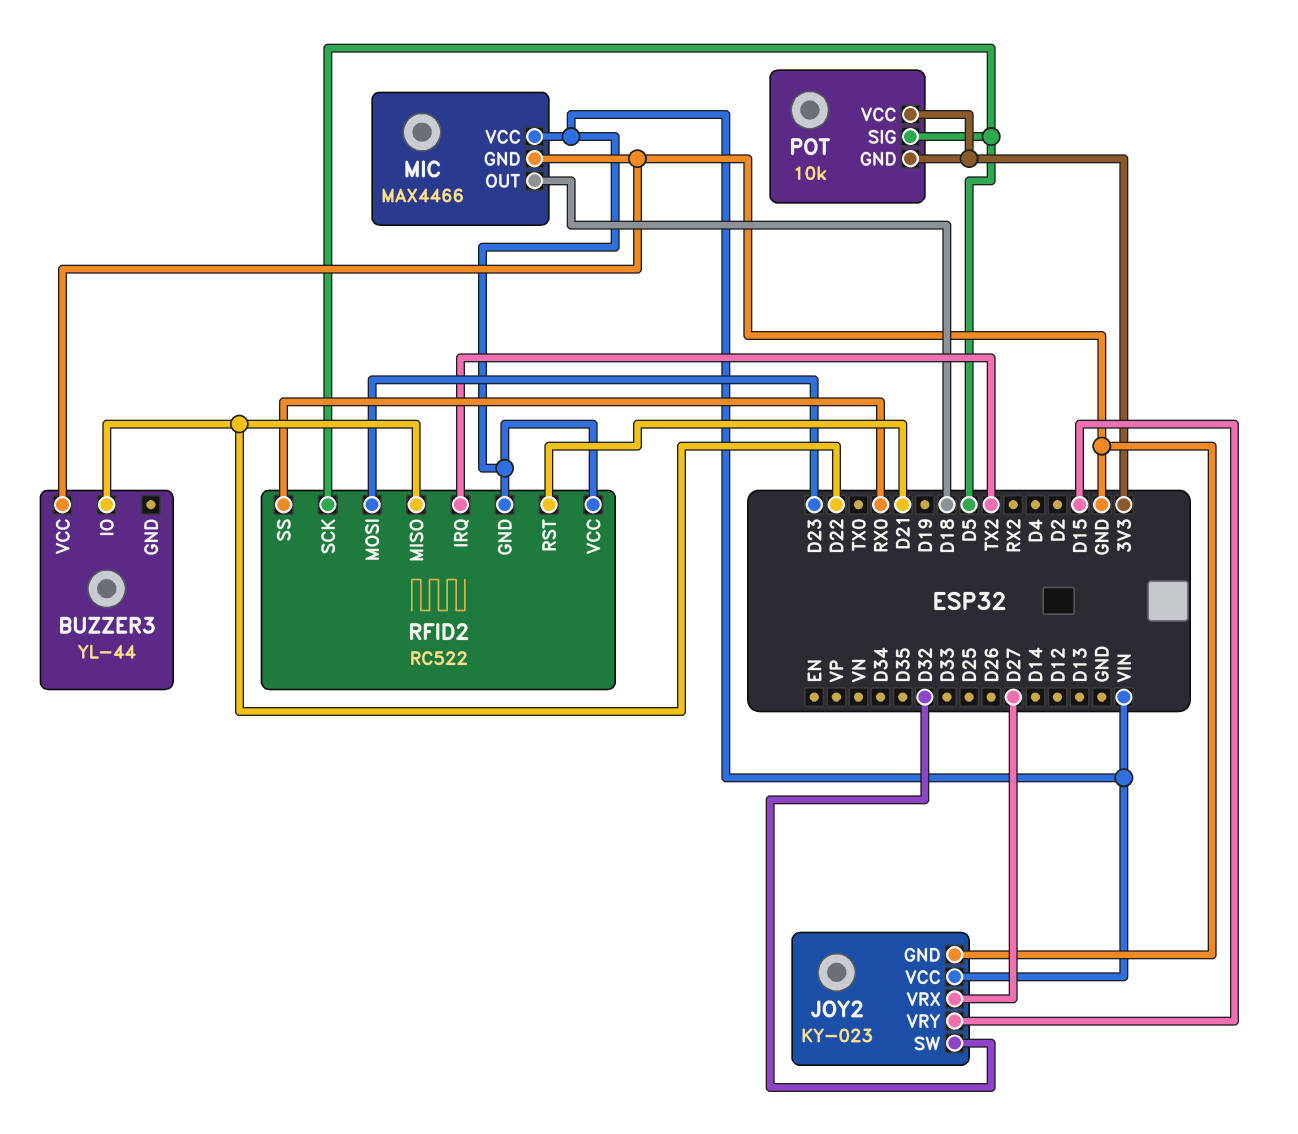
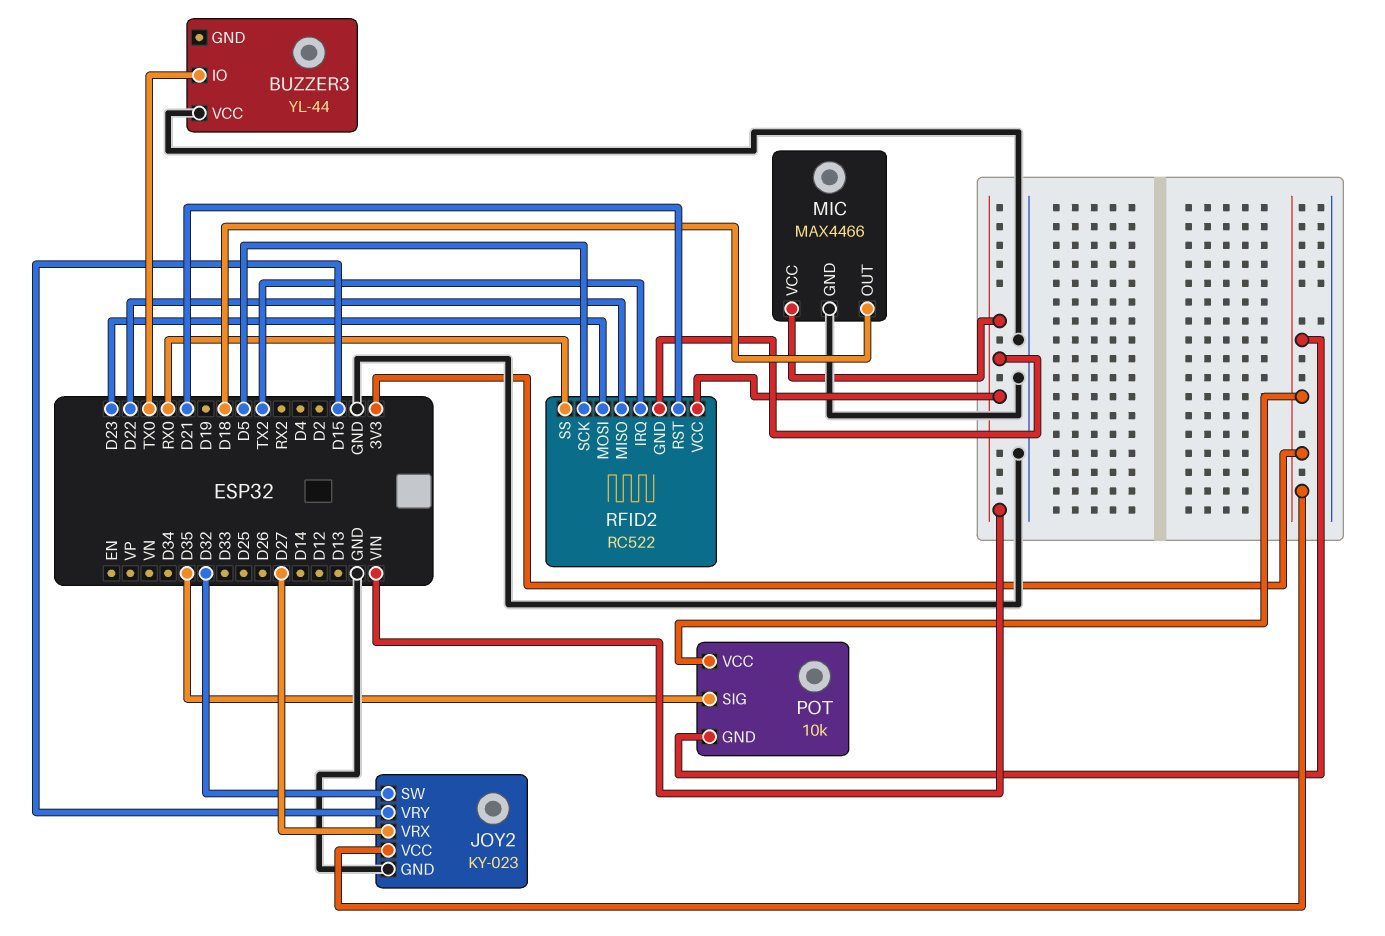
BUZZER3 pin IO: D22 -> TX0
JOY2 pin VCC: VIN -> 3V3
POT pin SIG: D5 -> D35

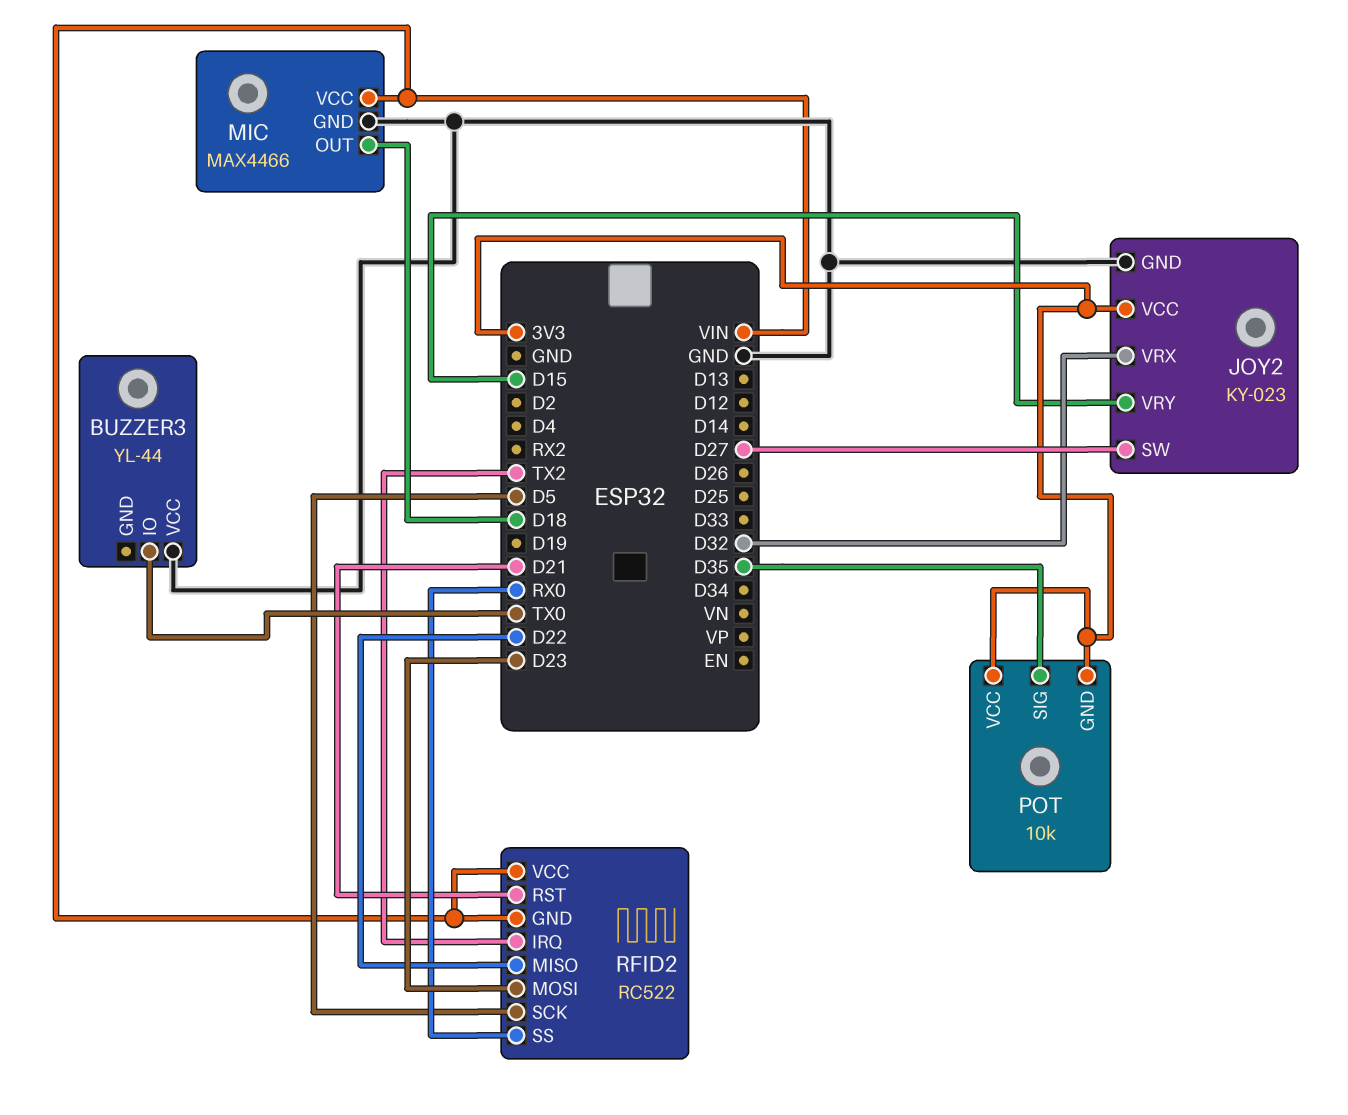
JOY2 pin SW: D32 -> D27
JOY2 pin VRX: D27 -> D32

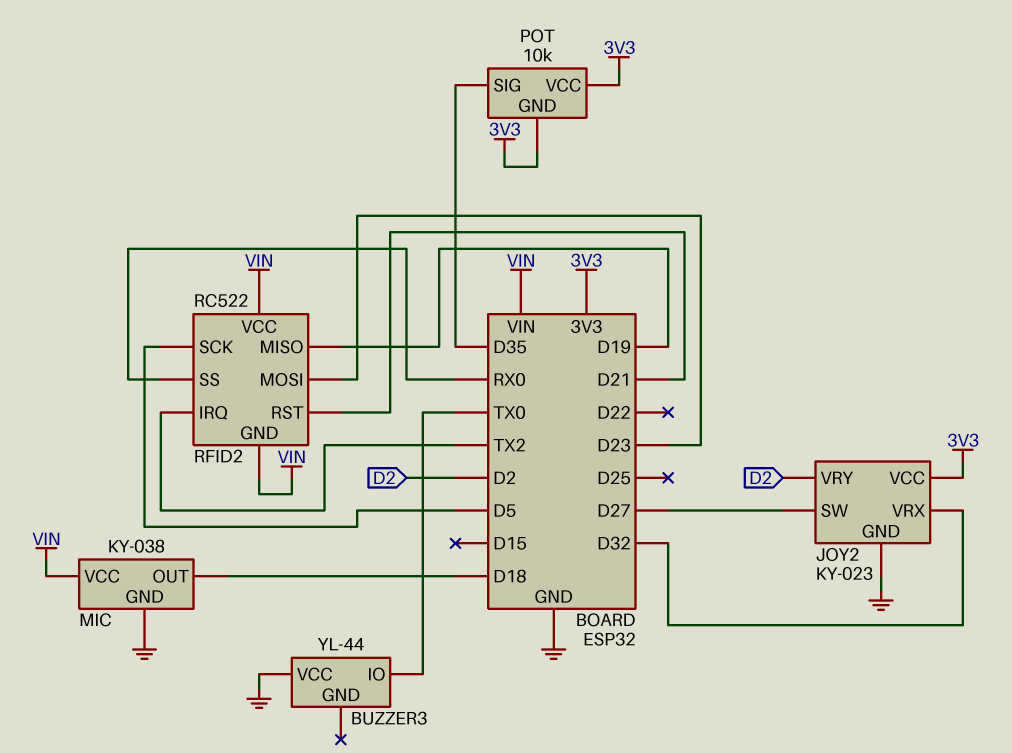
JOY2 pin VRY: D15 -> D2
MIC: MAX4466 -> KY-038
RFID2 pin MISO: D22 -> D19

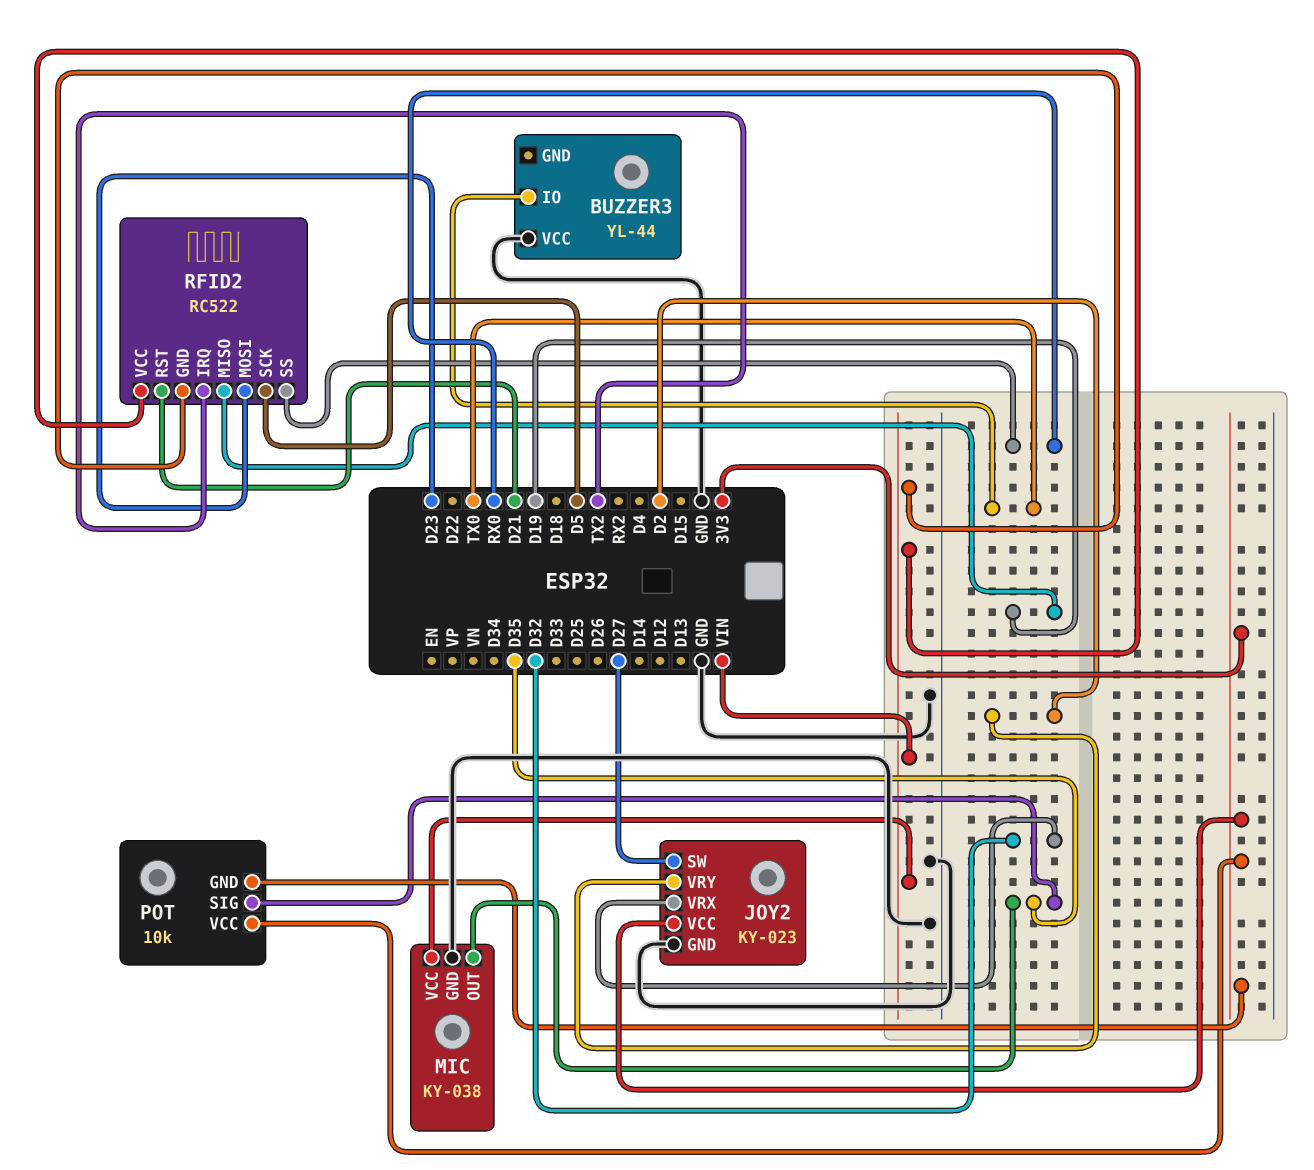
MIC pin OUT: D18 -> D35

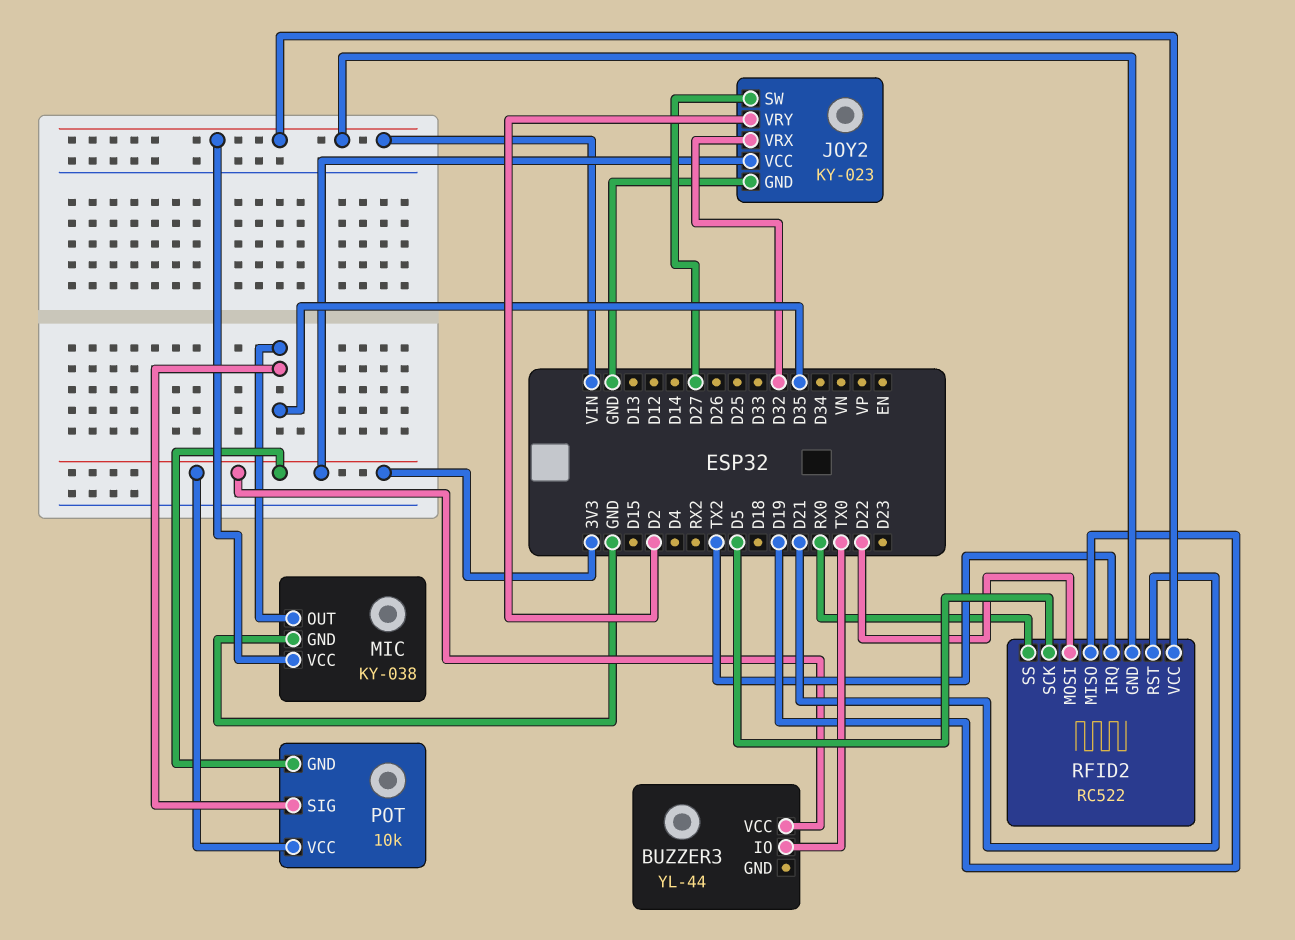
BUZZER3 pin VCC: GND -> 3V3
RFID2 pin MOSI: D23 -> D22

